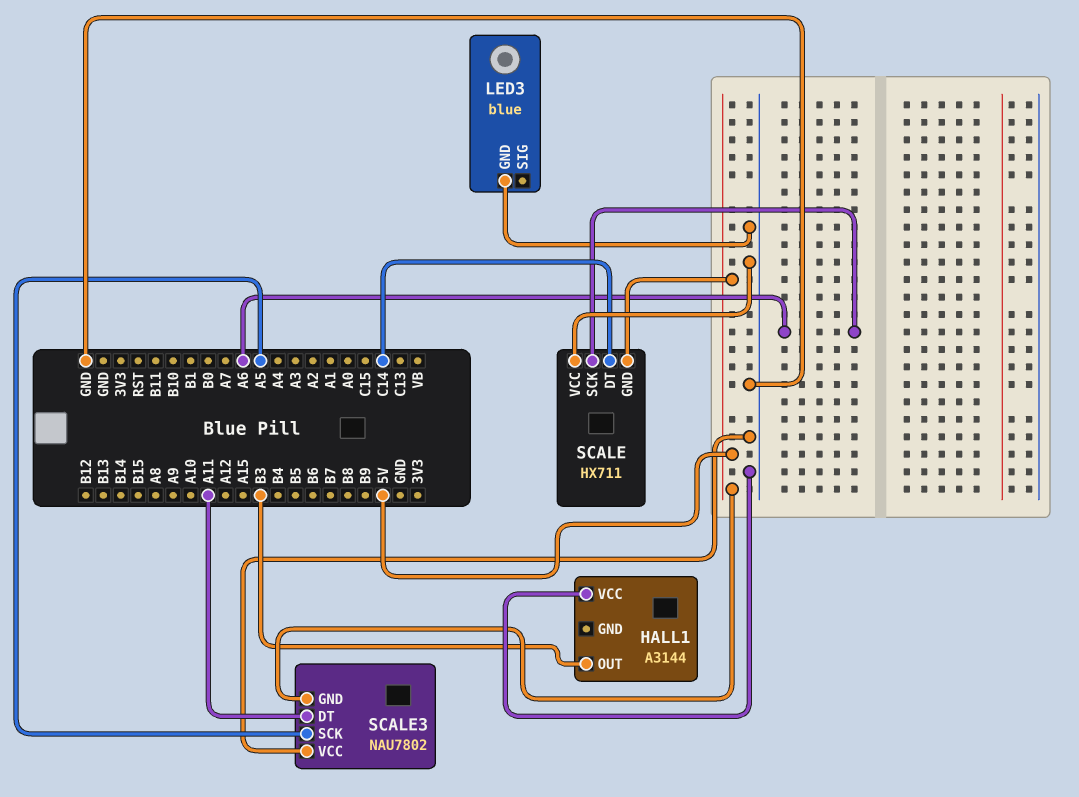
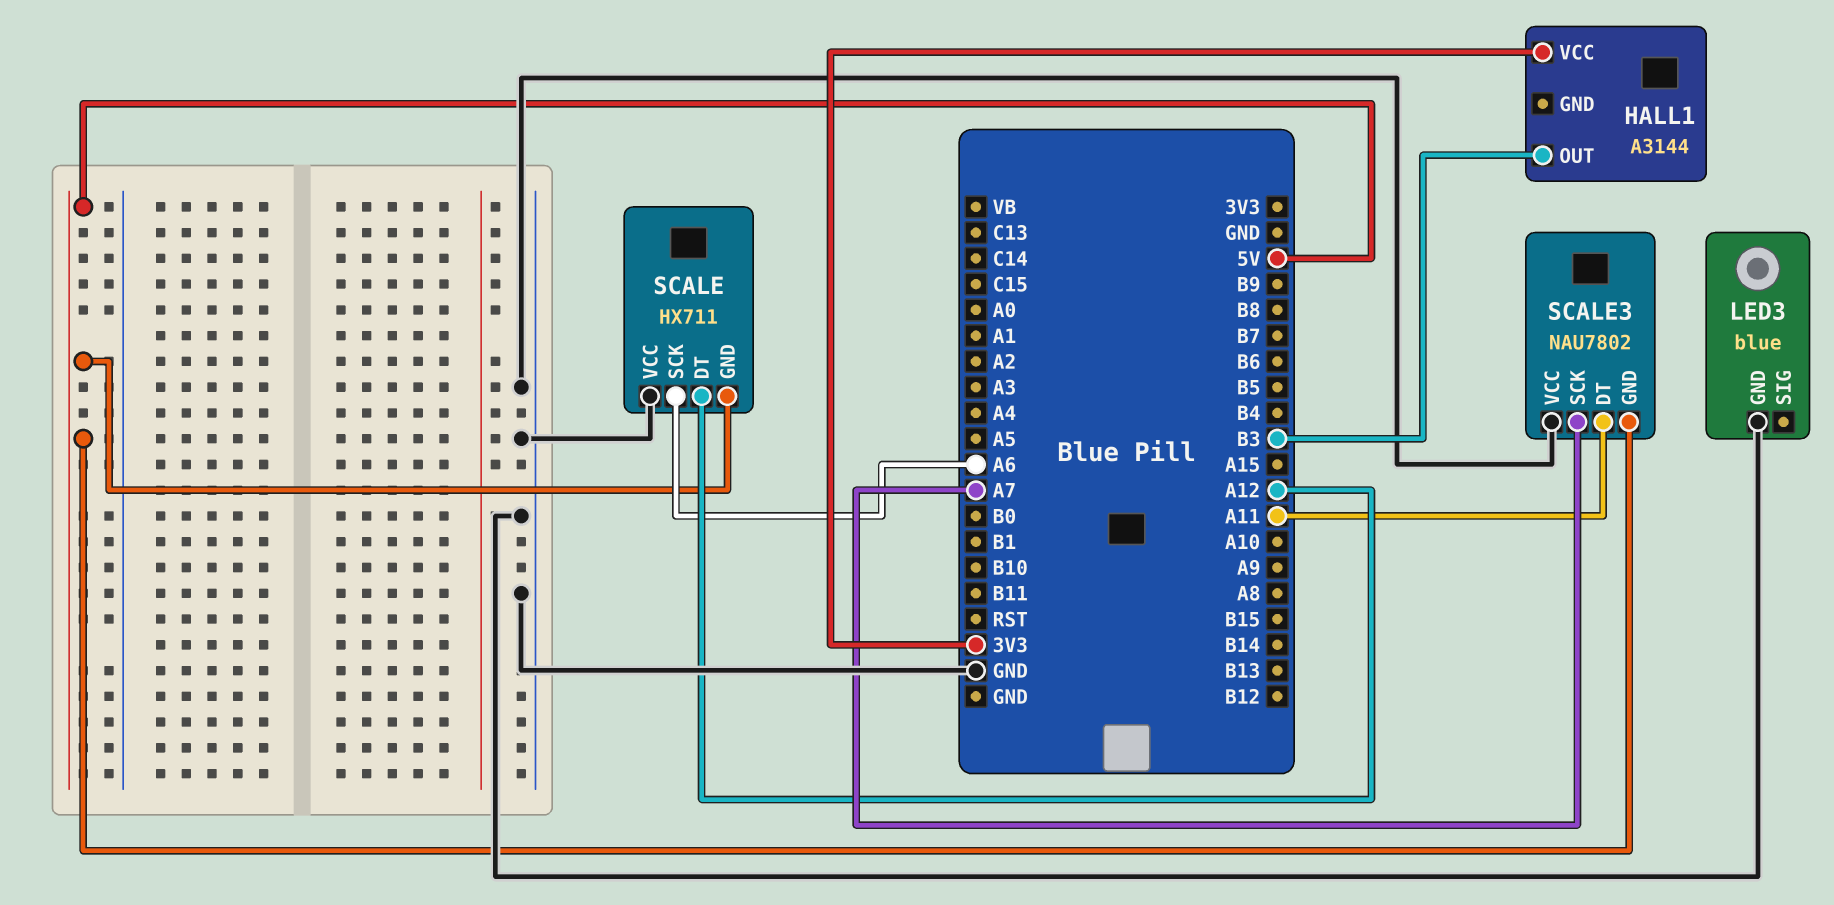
HALL1 pin VCC: GND -> 3V3
SCALE pin DT: C14 -> A12
SCALE3 pin SCK: A5 -> A7

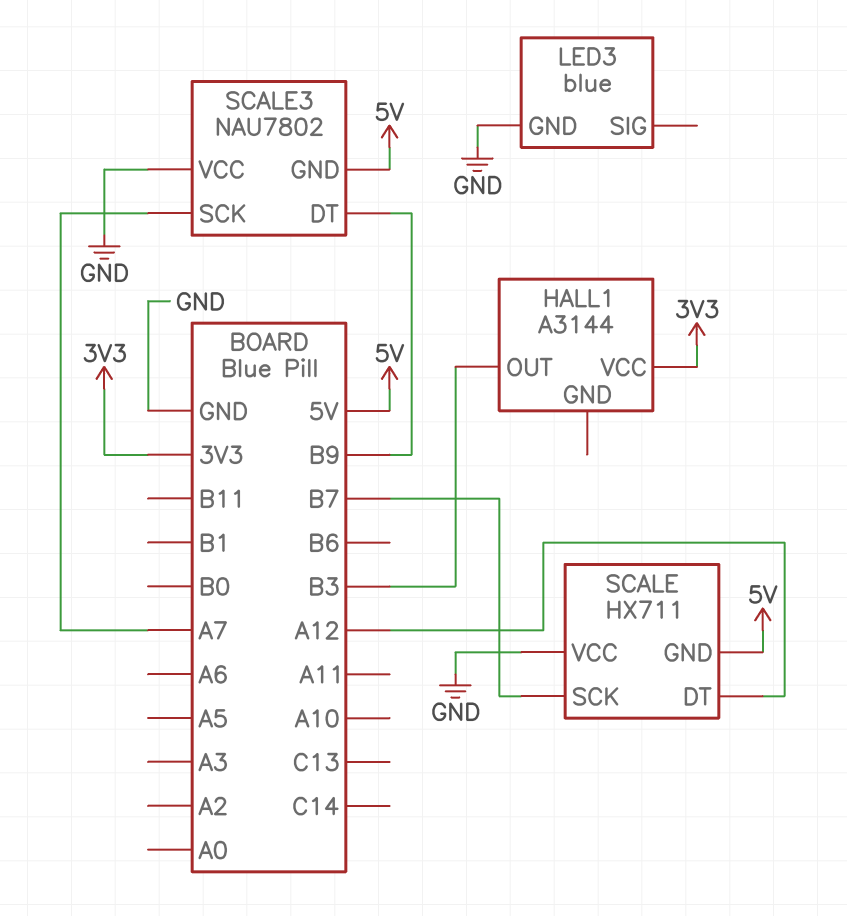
SCALE pin SCK: A6 -> B7
SCALE3 pin DT: A11 -> B9

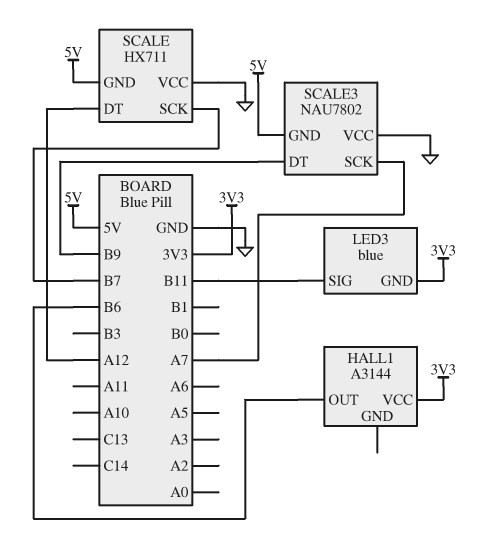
HALL1 pin OUT: B3 -> B6
LED3 pin GND: GND -> 3V3
LED3 pin SIG: none -> B11

